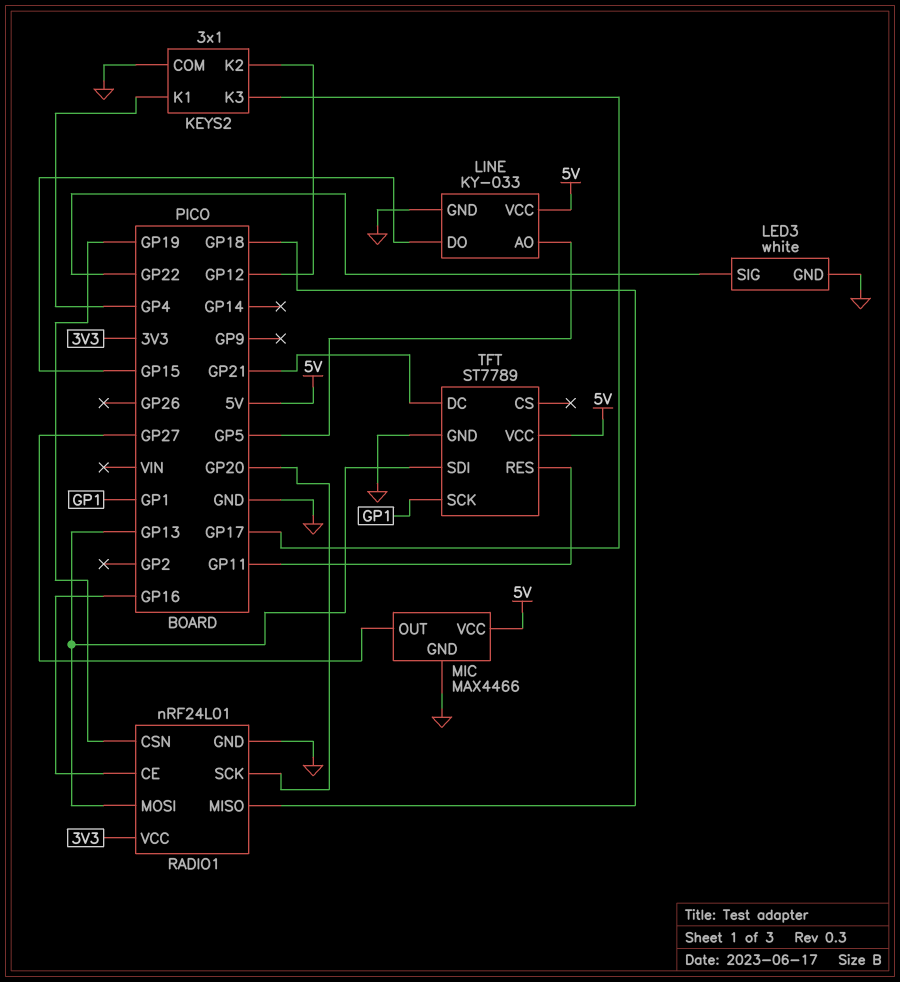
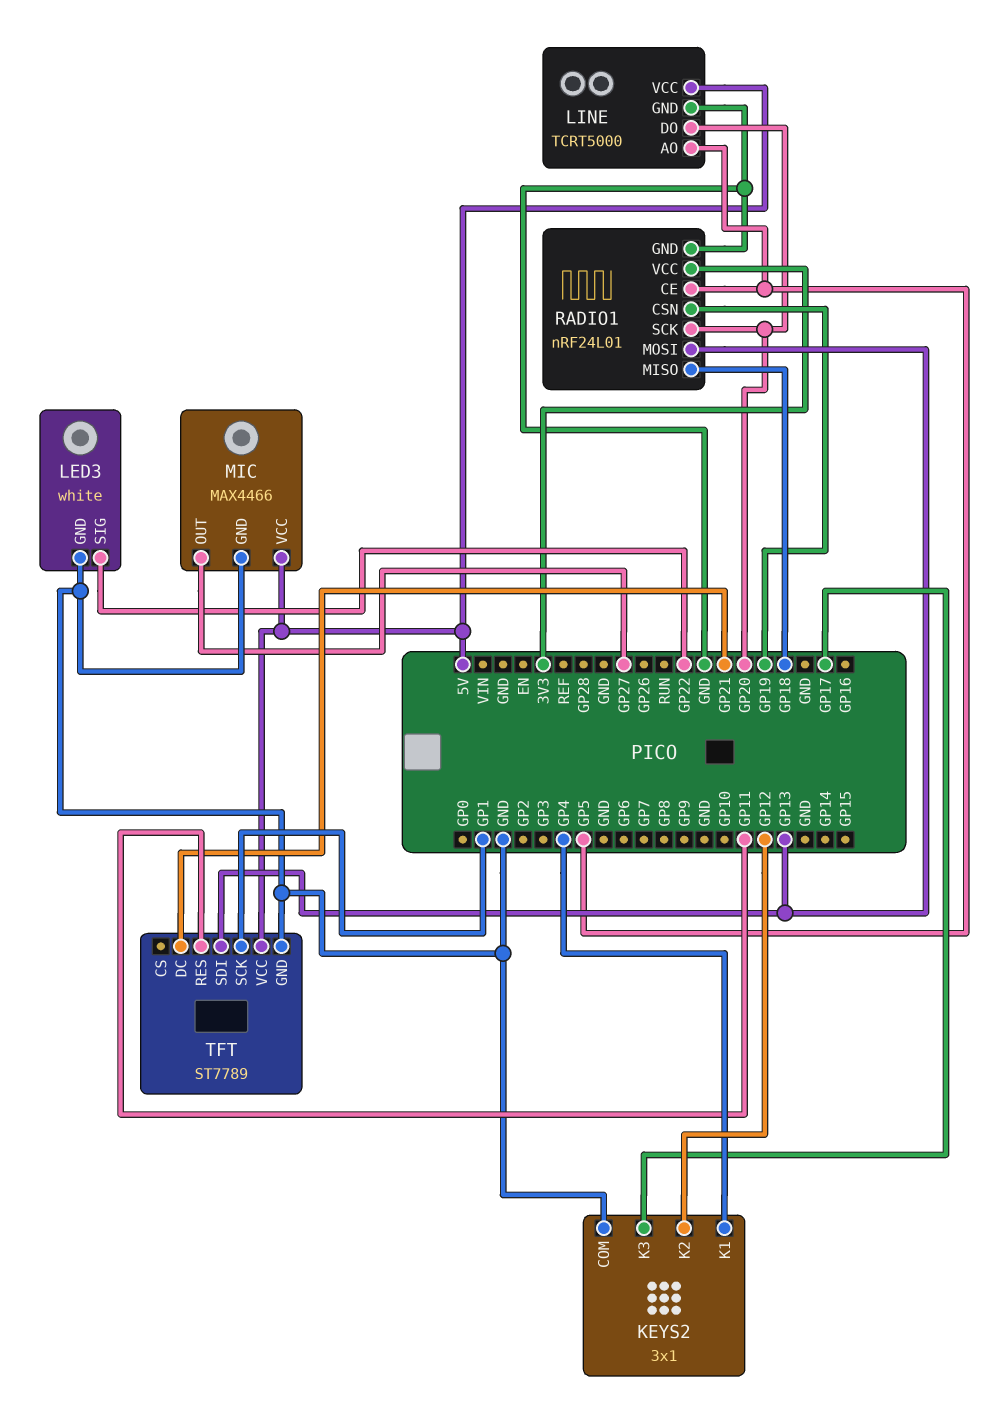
LINE: KY-033 -> TCRT5000
LINE pin DO: GP15 -> GP20
RADIO1 pin CE: GP16 -> GP5

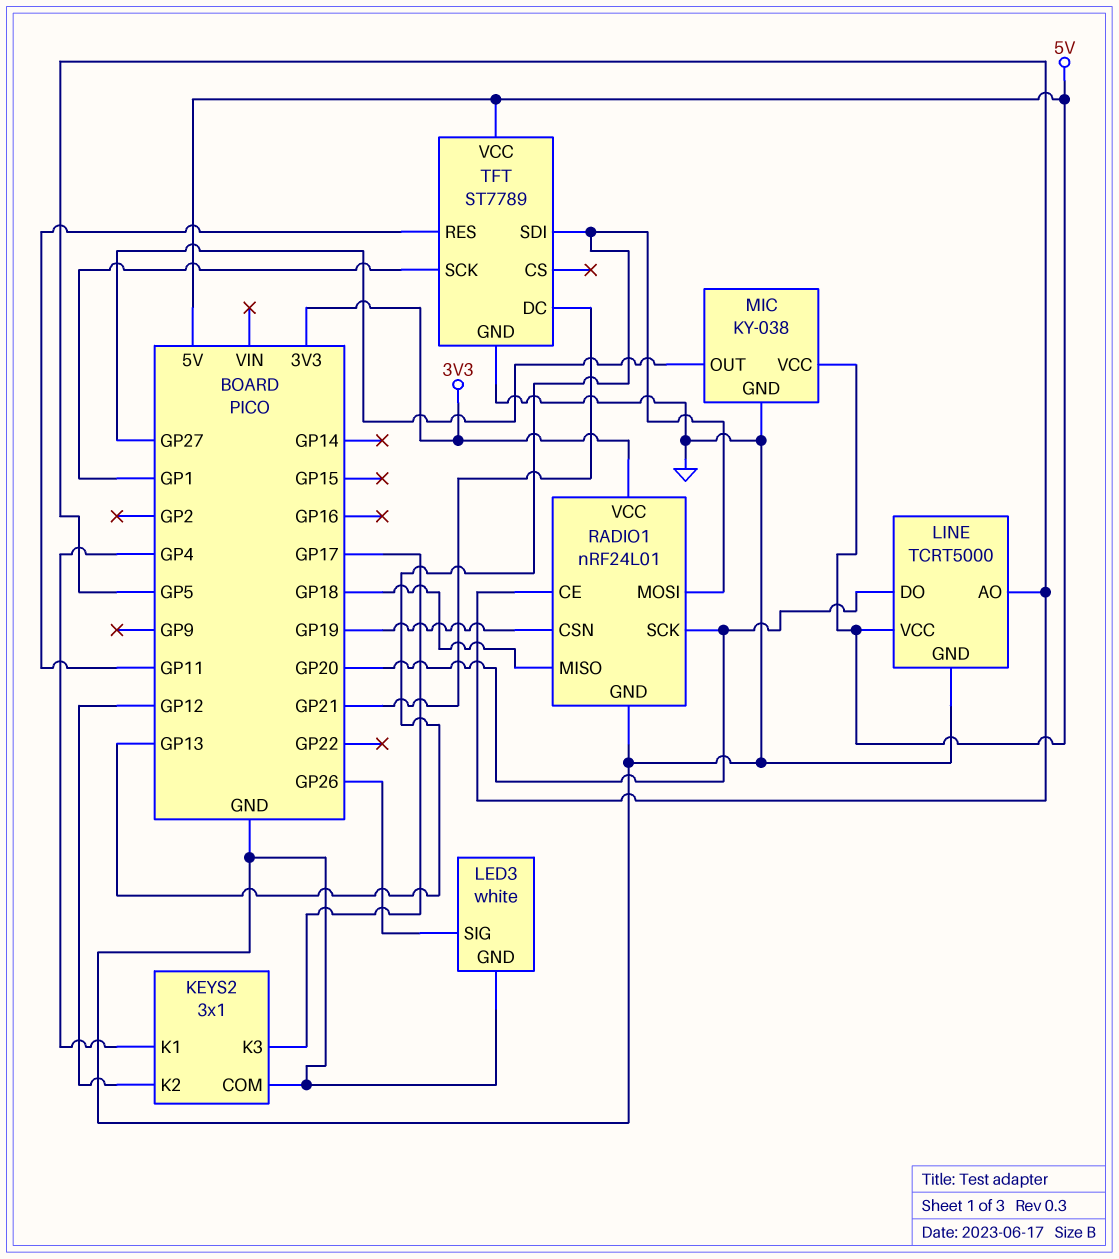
LED3 pin SIG: GP22 -> GP26
MIC: MAX4466 -> KY-038

